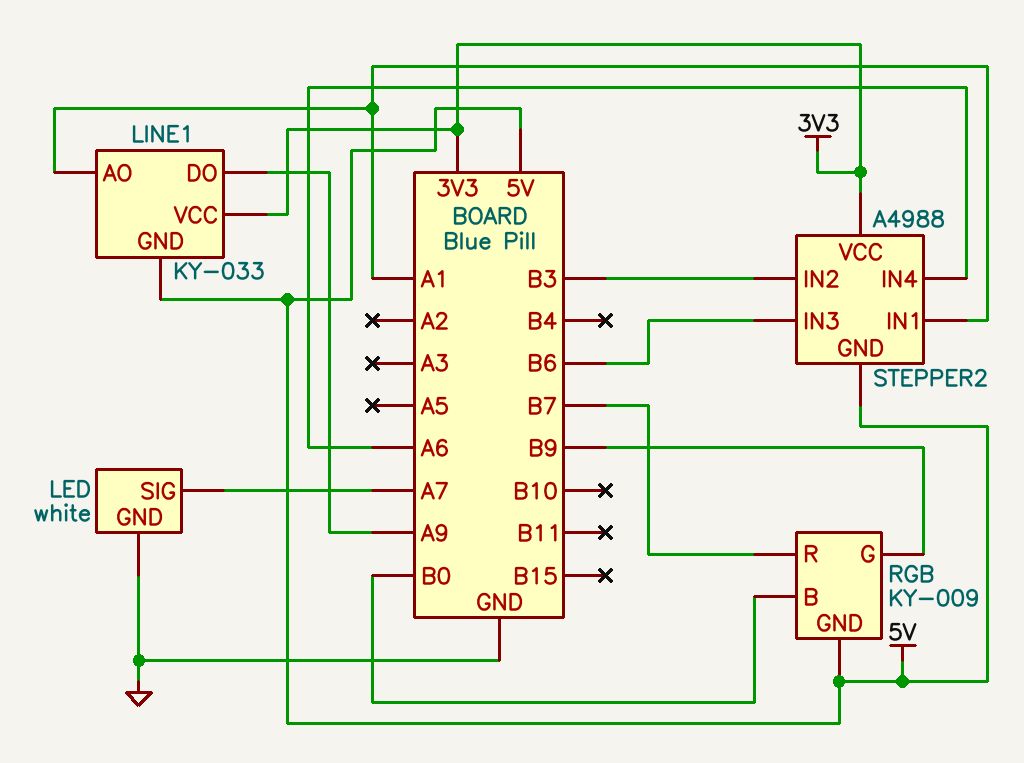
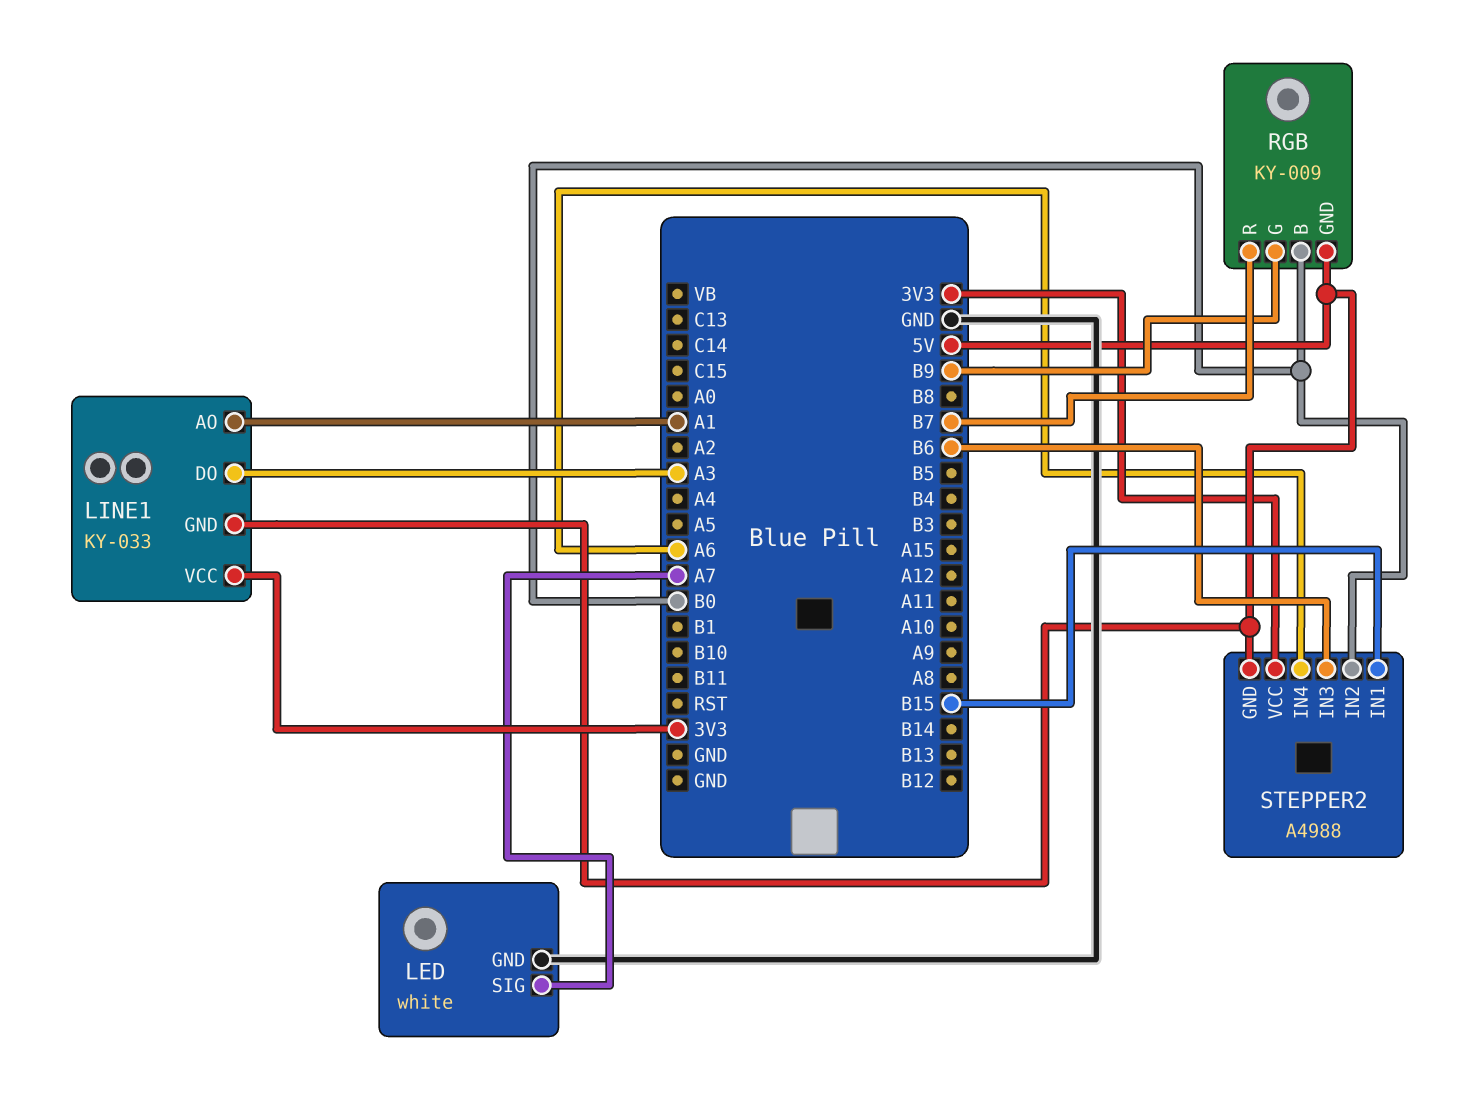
LINE1 pin DO: A9 -> A3
STEPPER2 pin IN1: A1 -> B15
STEPPER2 pin IN2: B3 -> B0

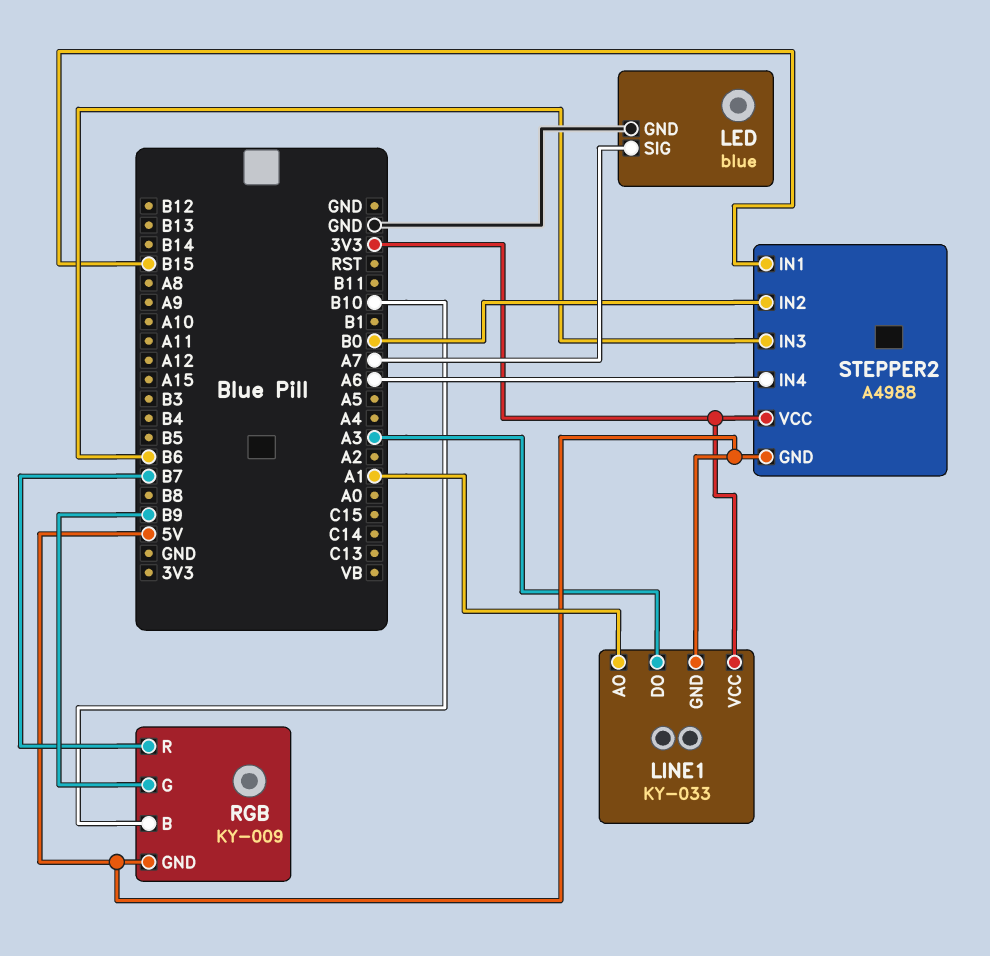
LED: white -> blue
RGB pin B: B0 -> B10

